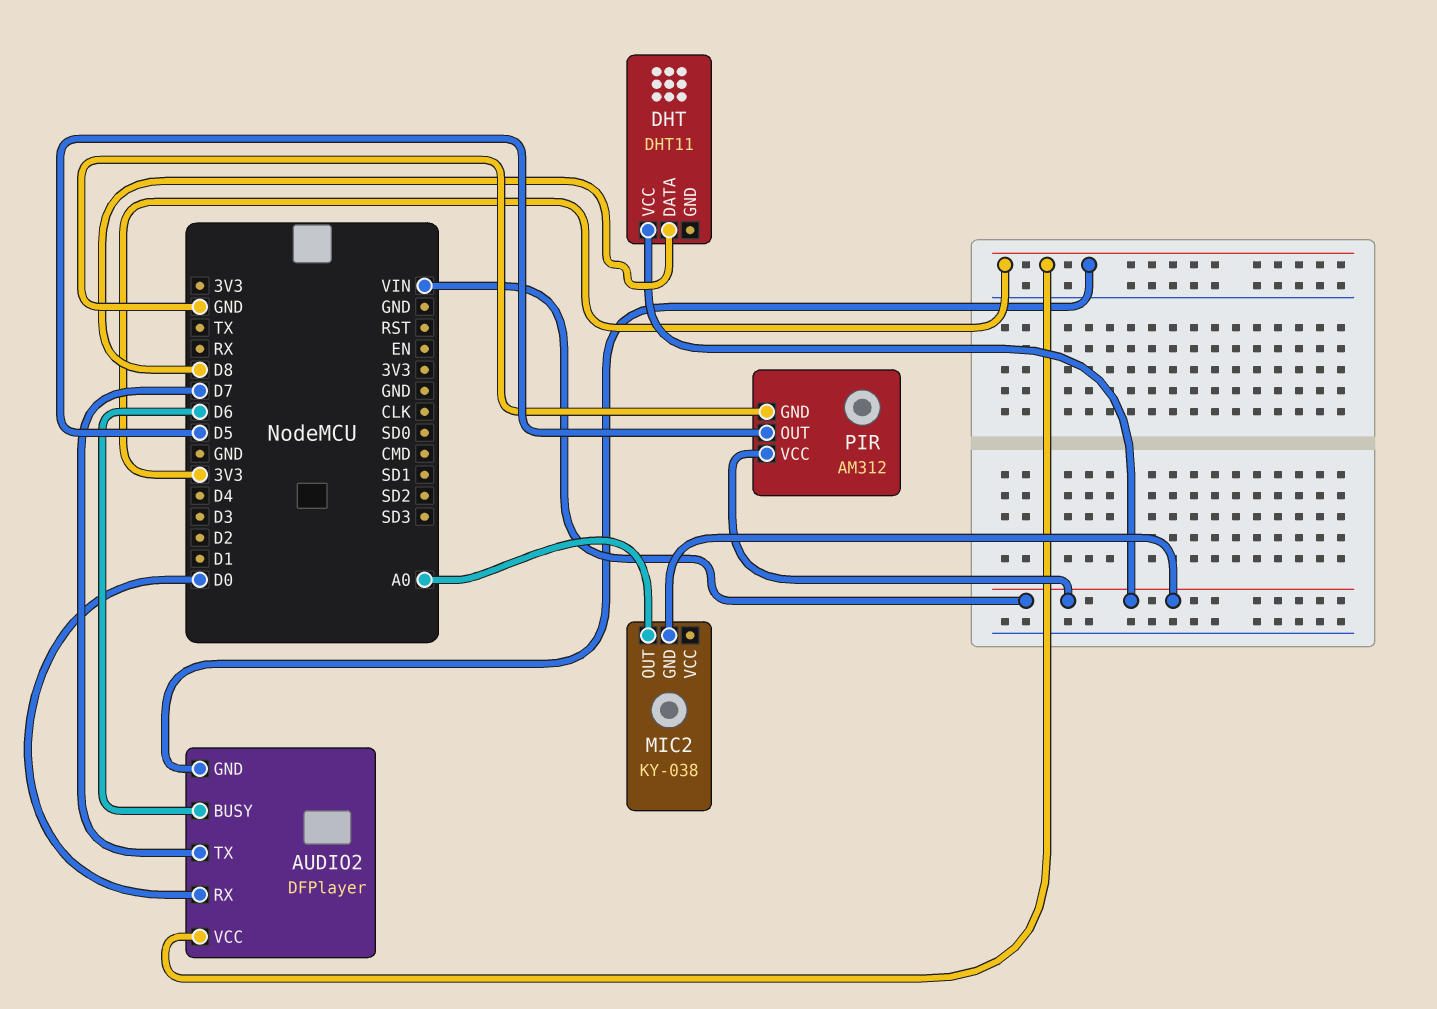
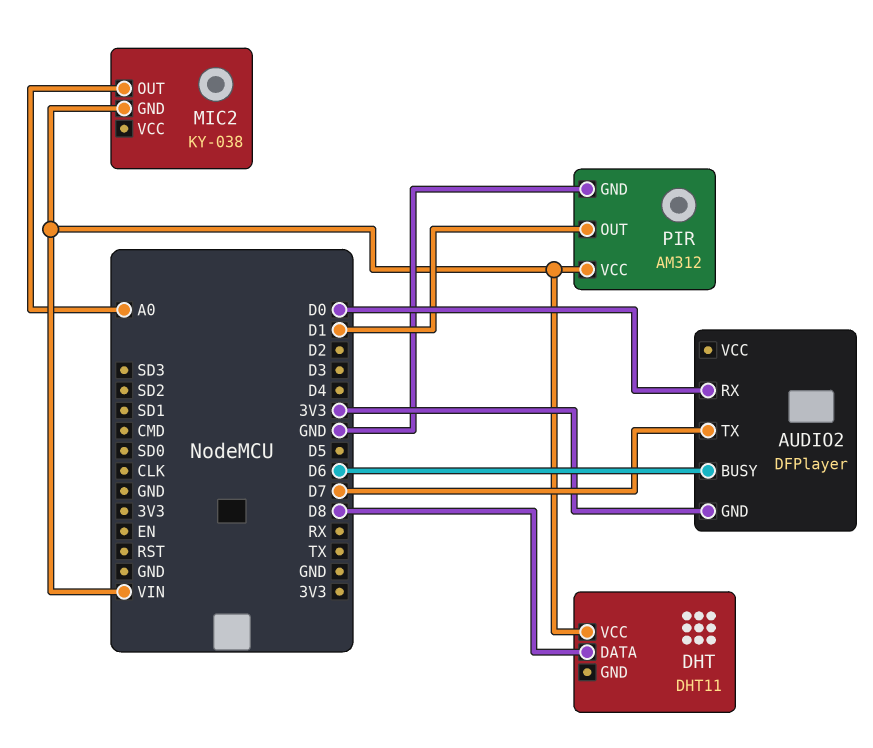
AUDIO2 pin VCC: 3V3 -> none
PIR pin OUT: D5 -> D1

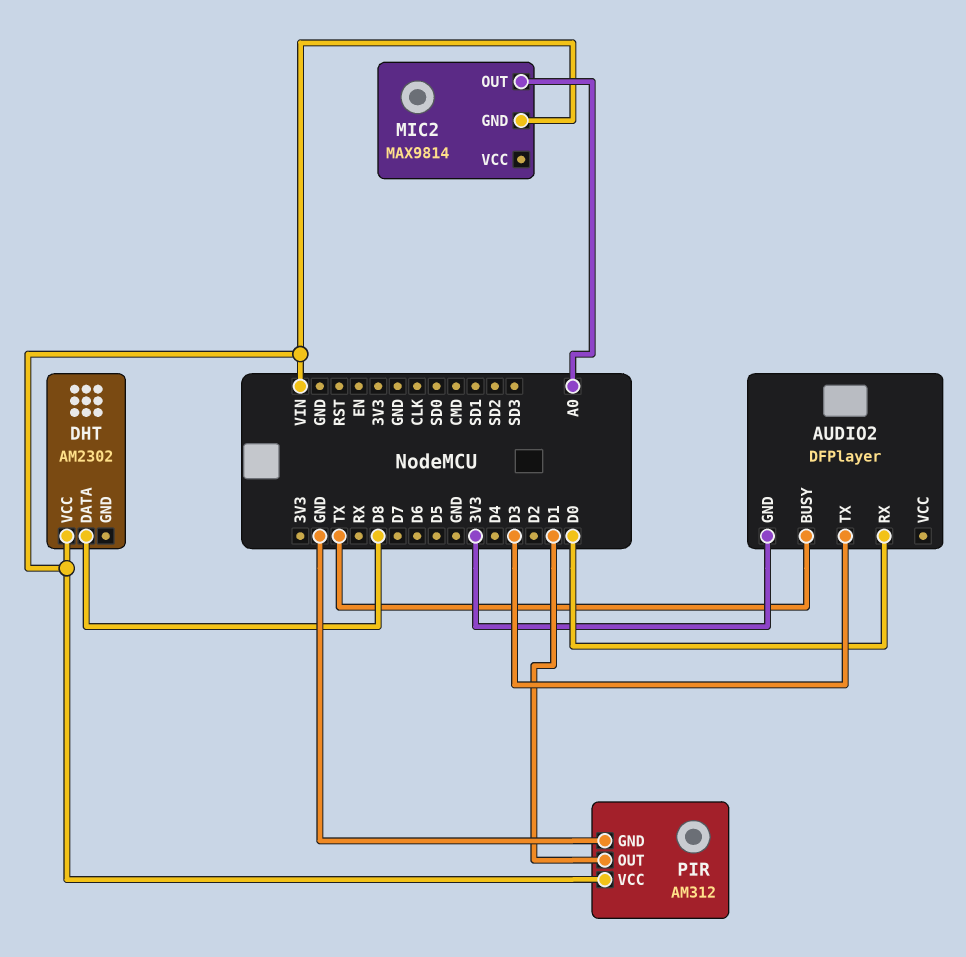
AUDIO2 pin BUSY: D6 -> TX
AUDIO2 pin TX: D7 -> D3
DHT: DHT11 -> AM2302
MIC2: KY-038 -> MAX9814

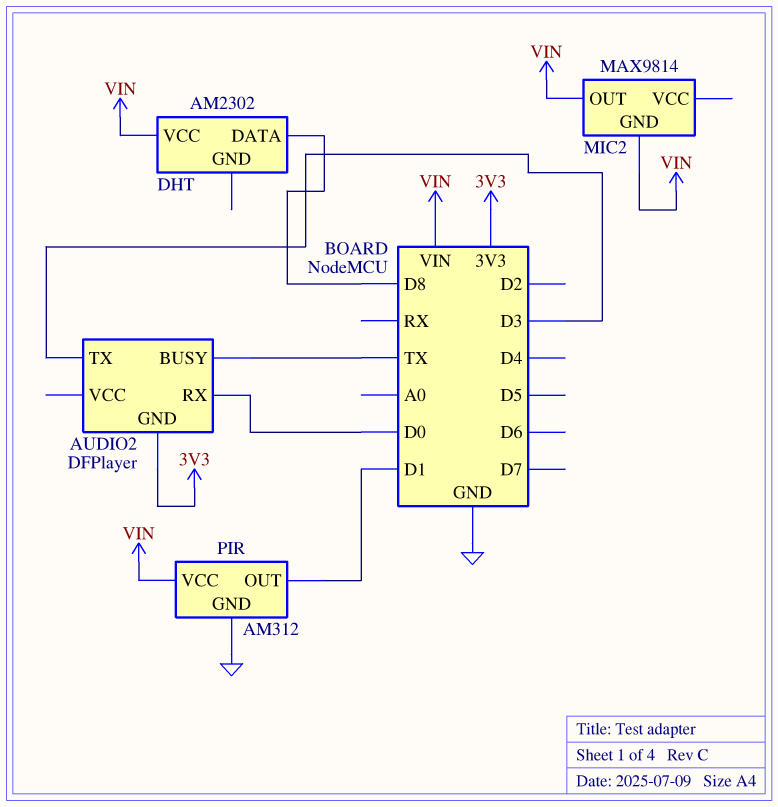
MIC2 pin OUT: A0 -> VIN

